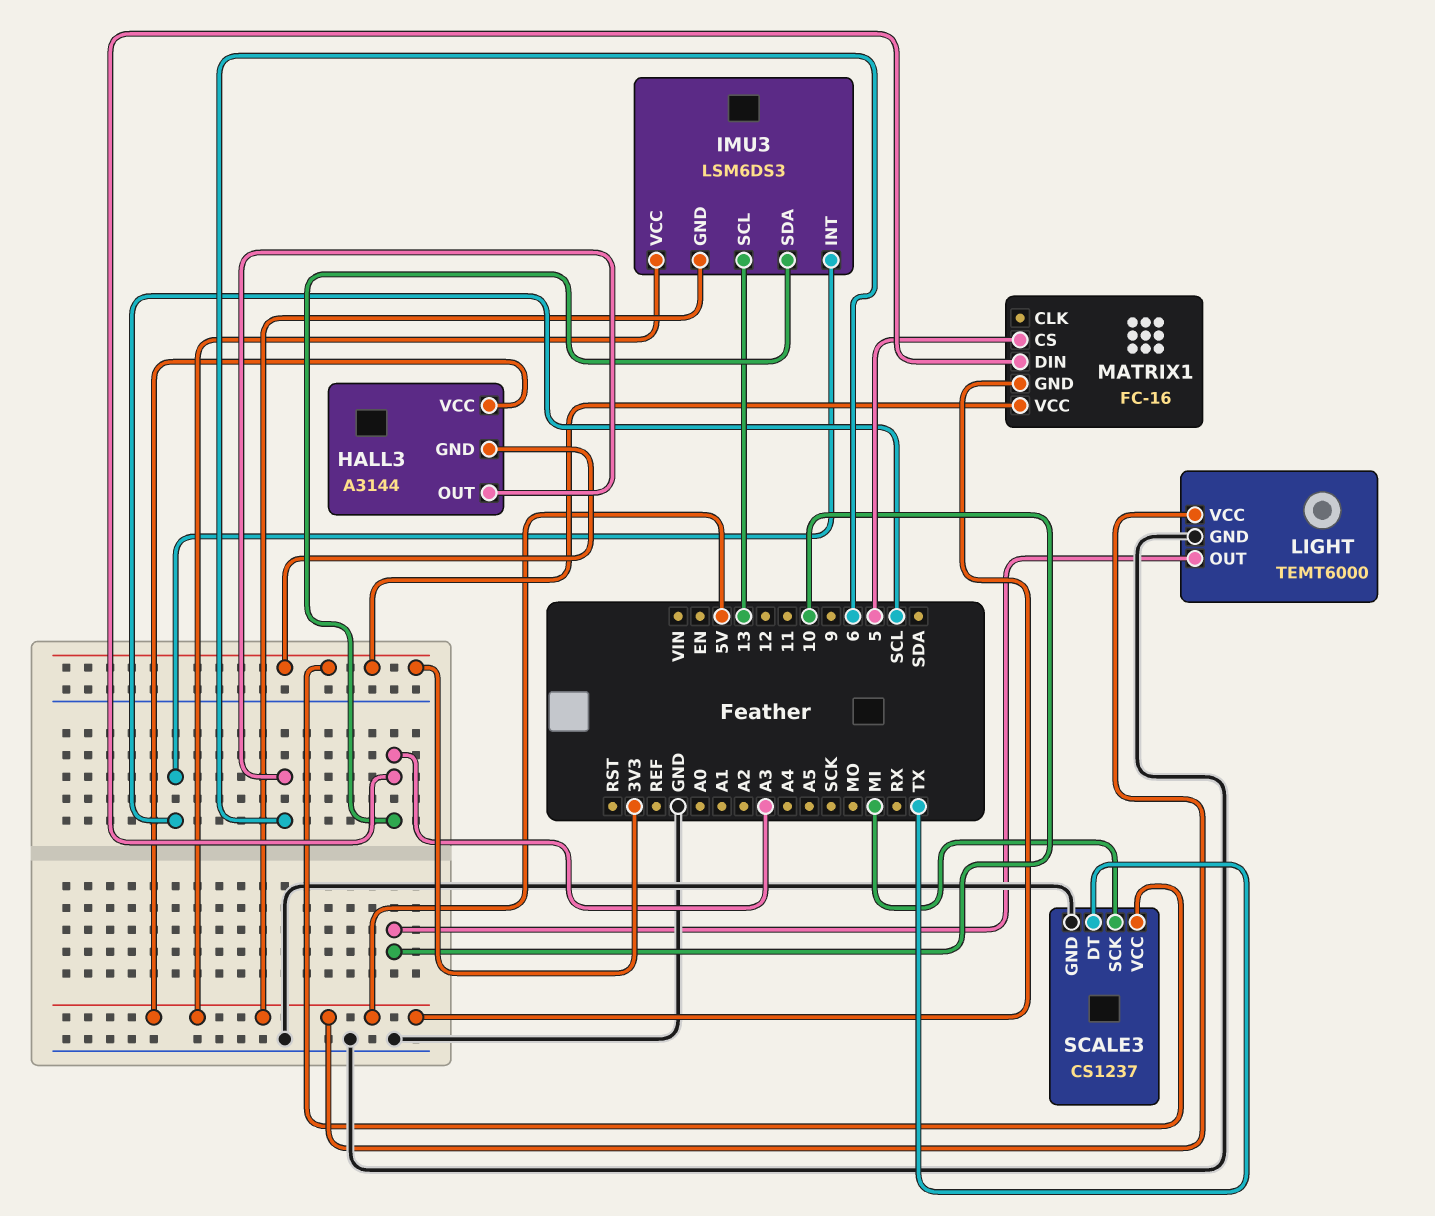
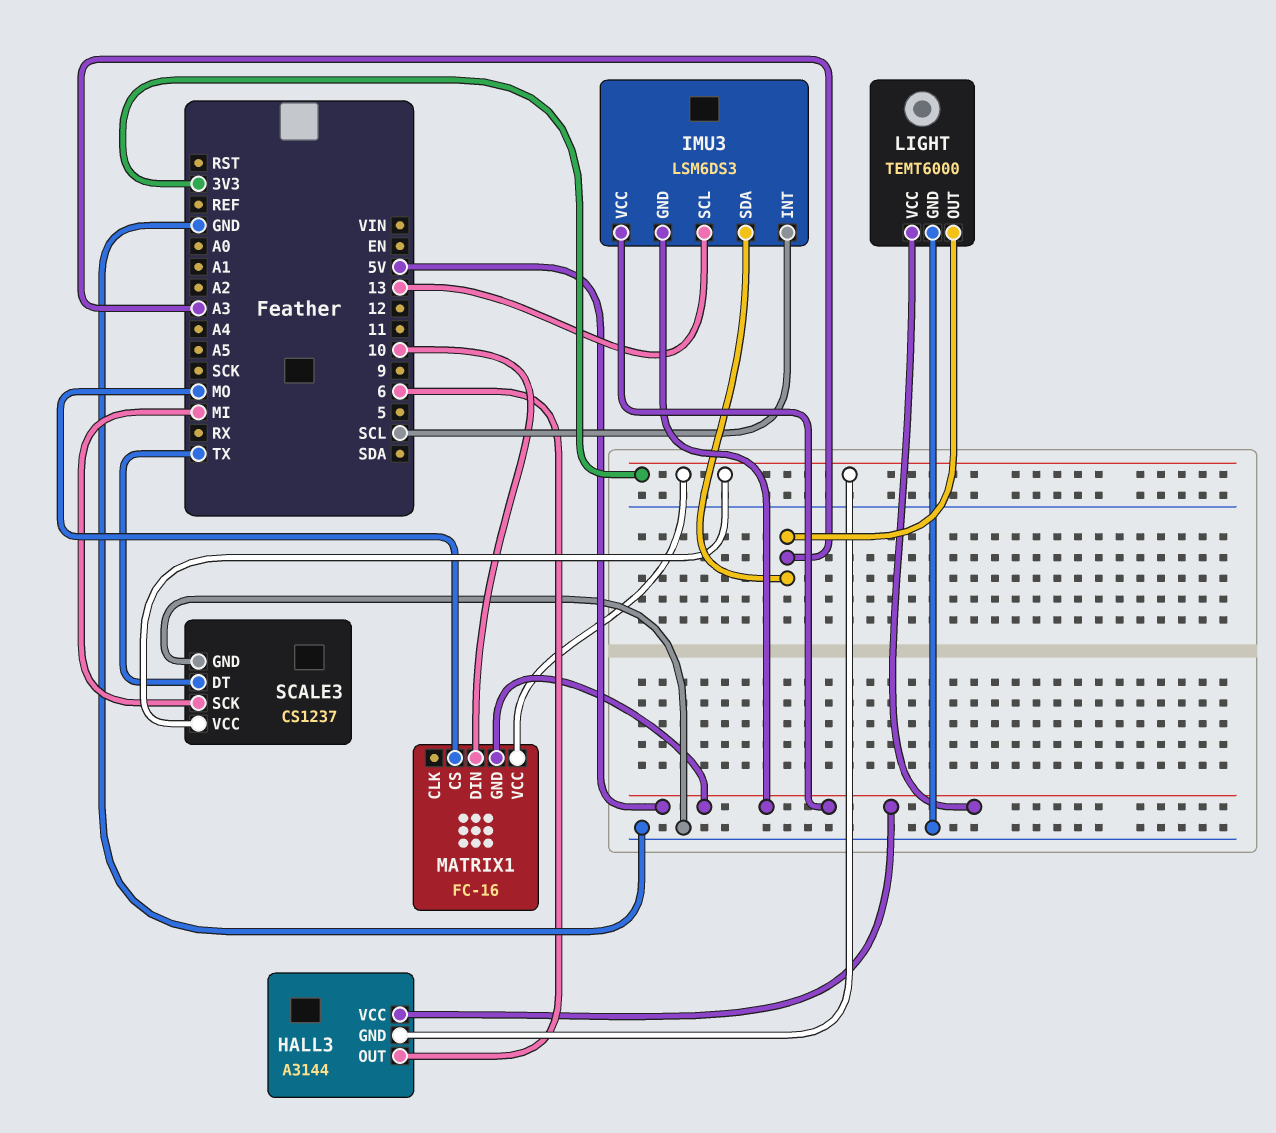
LIGHT pin OUT: 10 -> A3
MATRIX1 pin CS: 5 -> MO
MATRIX1 pin DIN: A3 -> 10

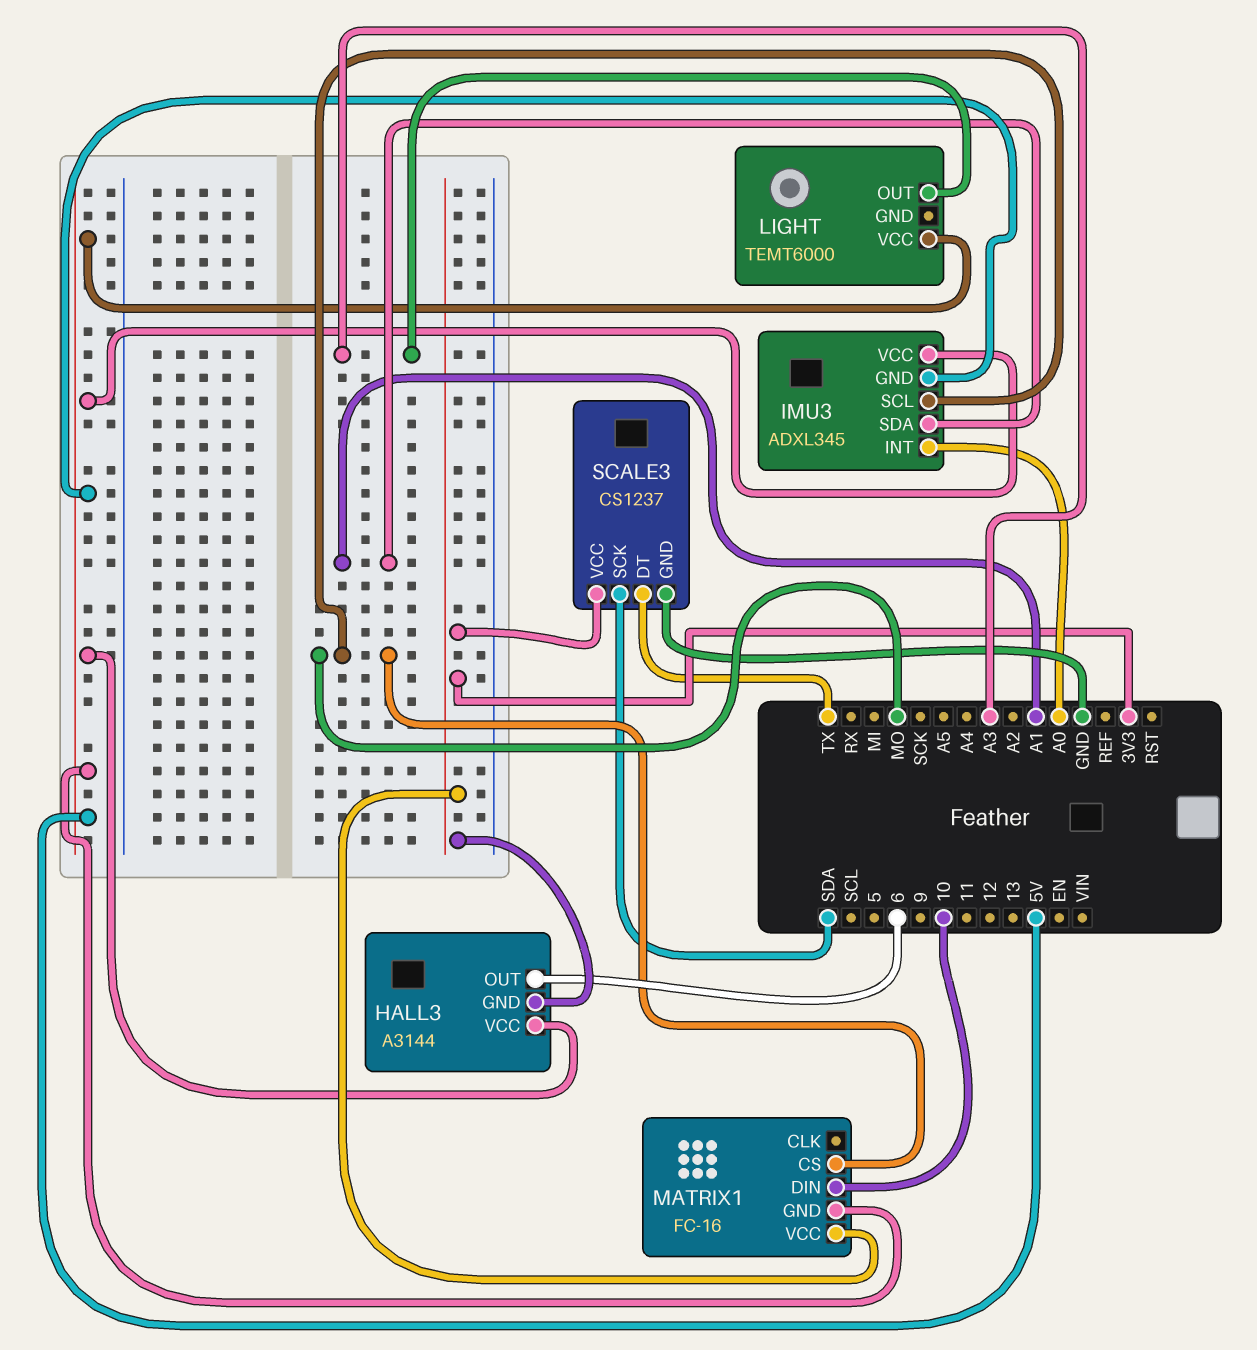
IMU3: LSM6DS3 -> ADXL345
IMU3 pin INT: SCL -> A0
IMU3 pin SCL: 13 -> MO
IMU3 pin SDA: A3 -> A1
LIGHT pin GND: GND -> none
SCALE3 pin SCK: MI -> SDA

